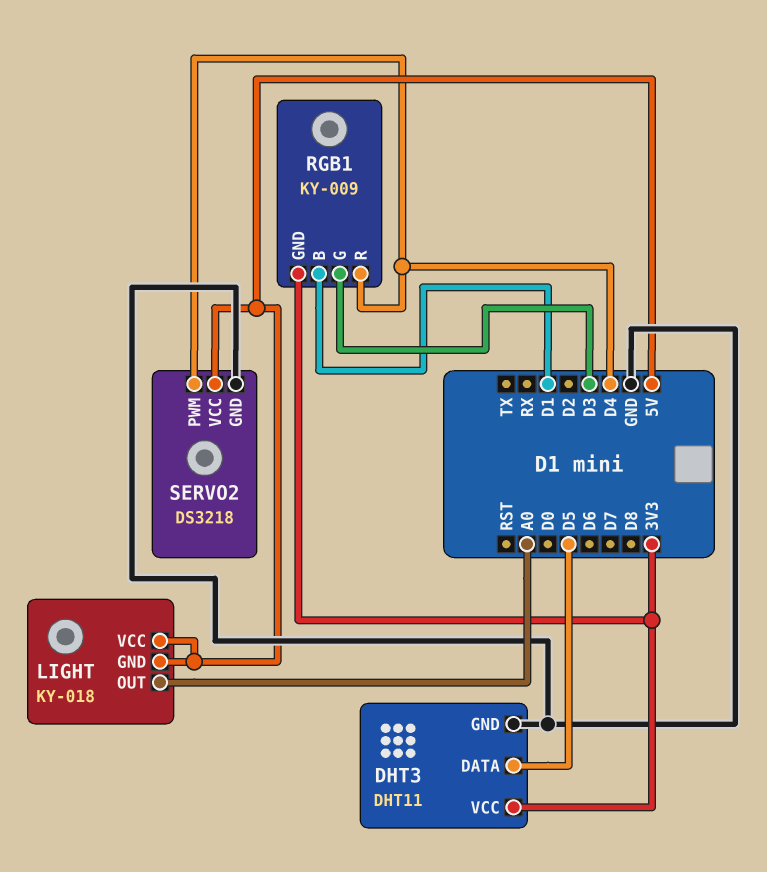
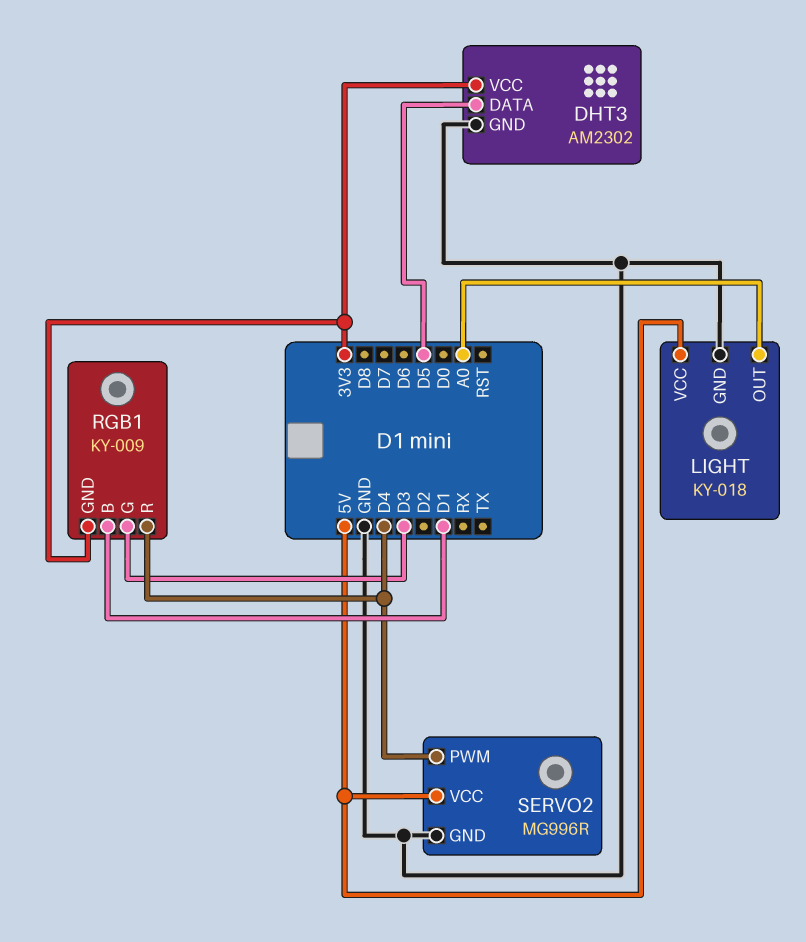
DHT3: DHT11 -> AM2302
LIGHT pin GND: 5V -> GND
SERVO2: DS3218 -> MG996R

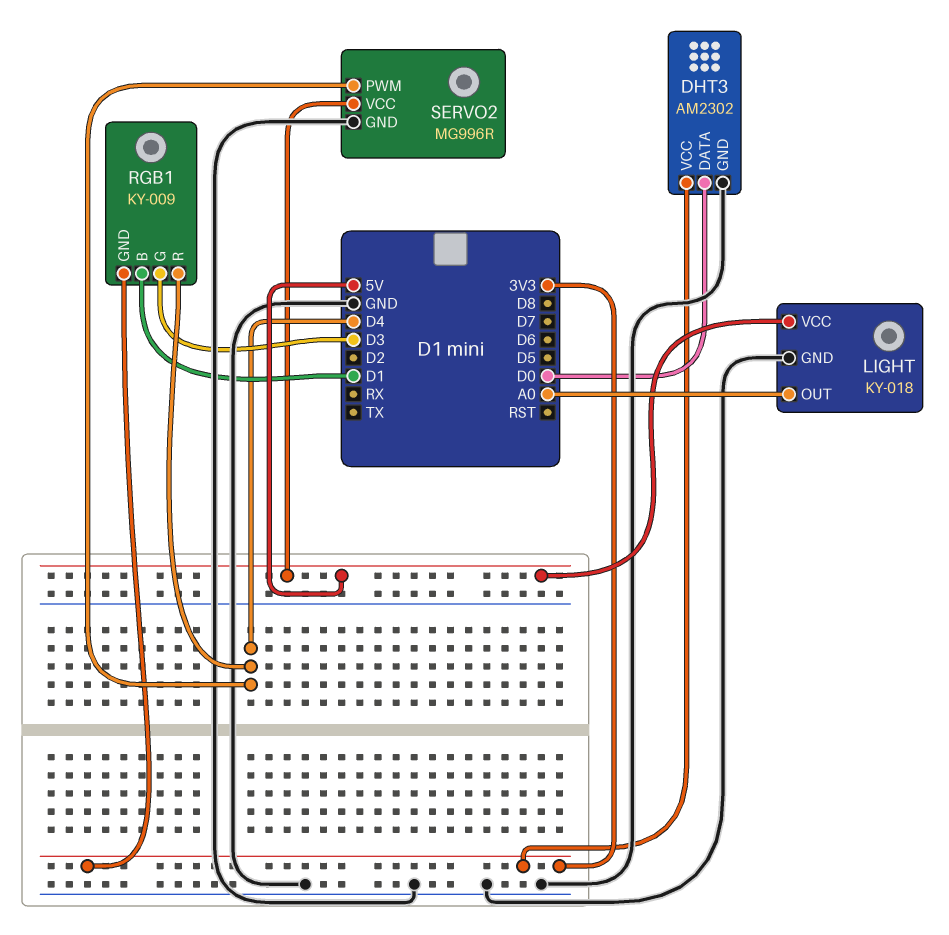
DHT3 pin DATA: D5 -> D0

